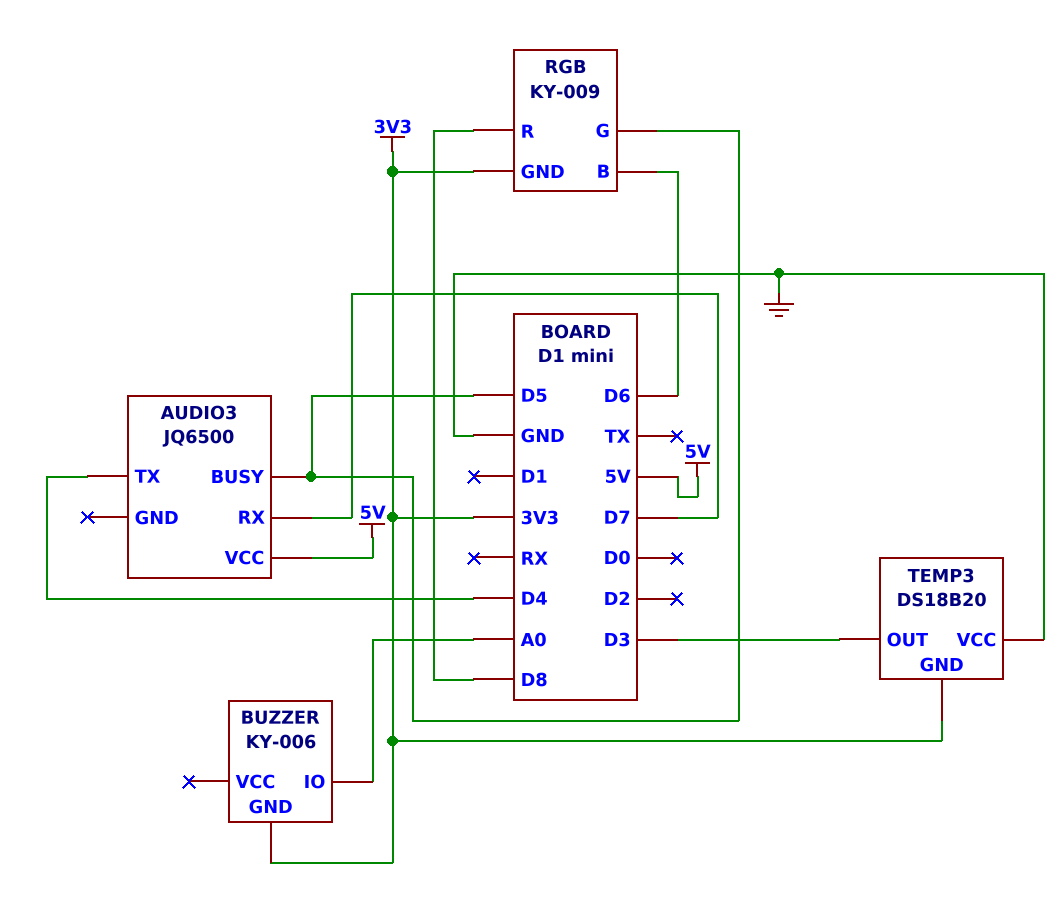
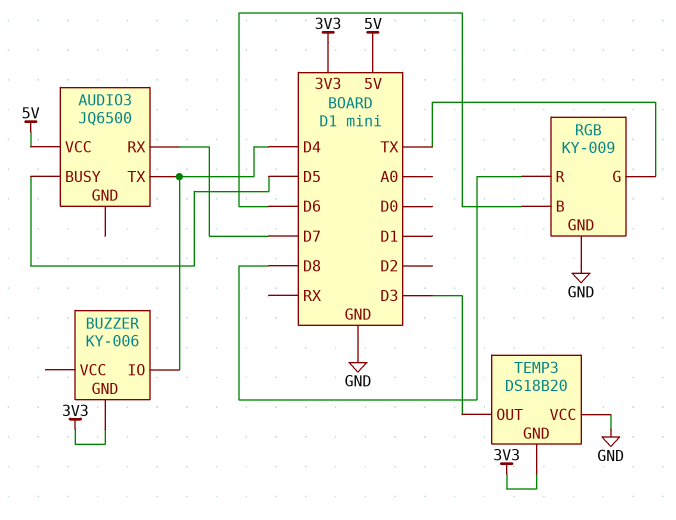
BUZZER pin IO: A0 -> D4
RGB pin G: D5 -> TX
RGB pin GND: 3V3 -> GND

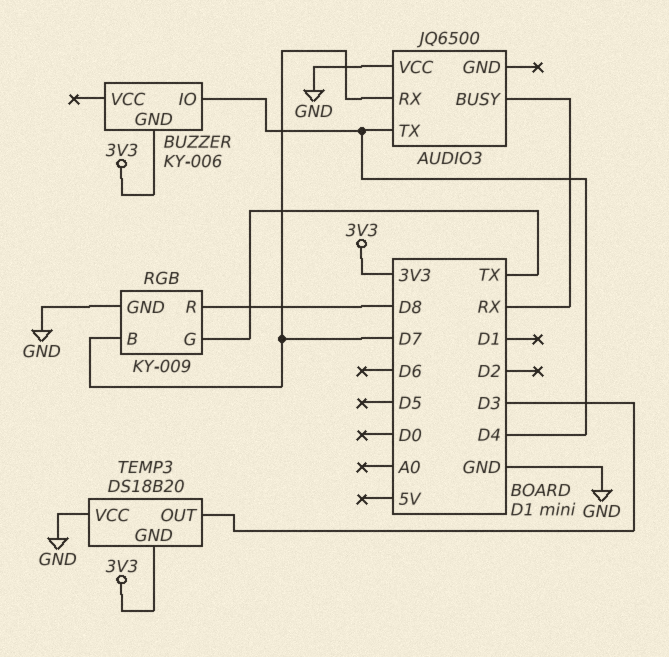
AUDIO3 pin BUSY: D5 -> RX
AUDIO3 pin VCC: 5V -> GND
RGB pin B: D6 -> D7

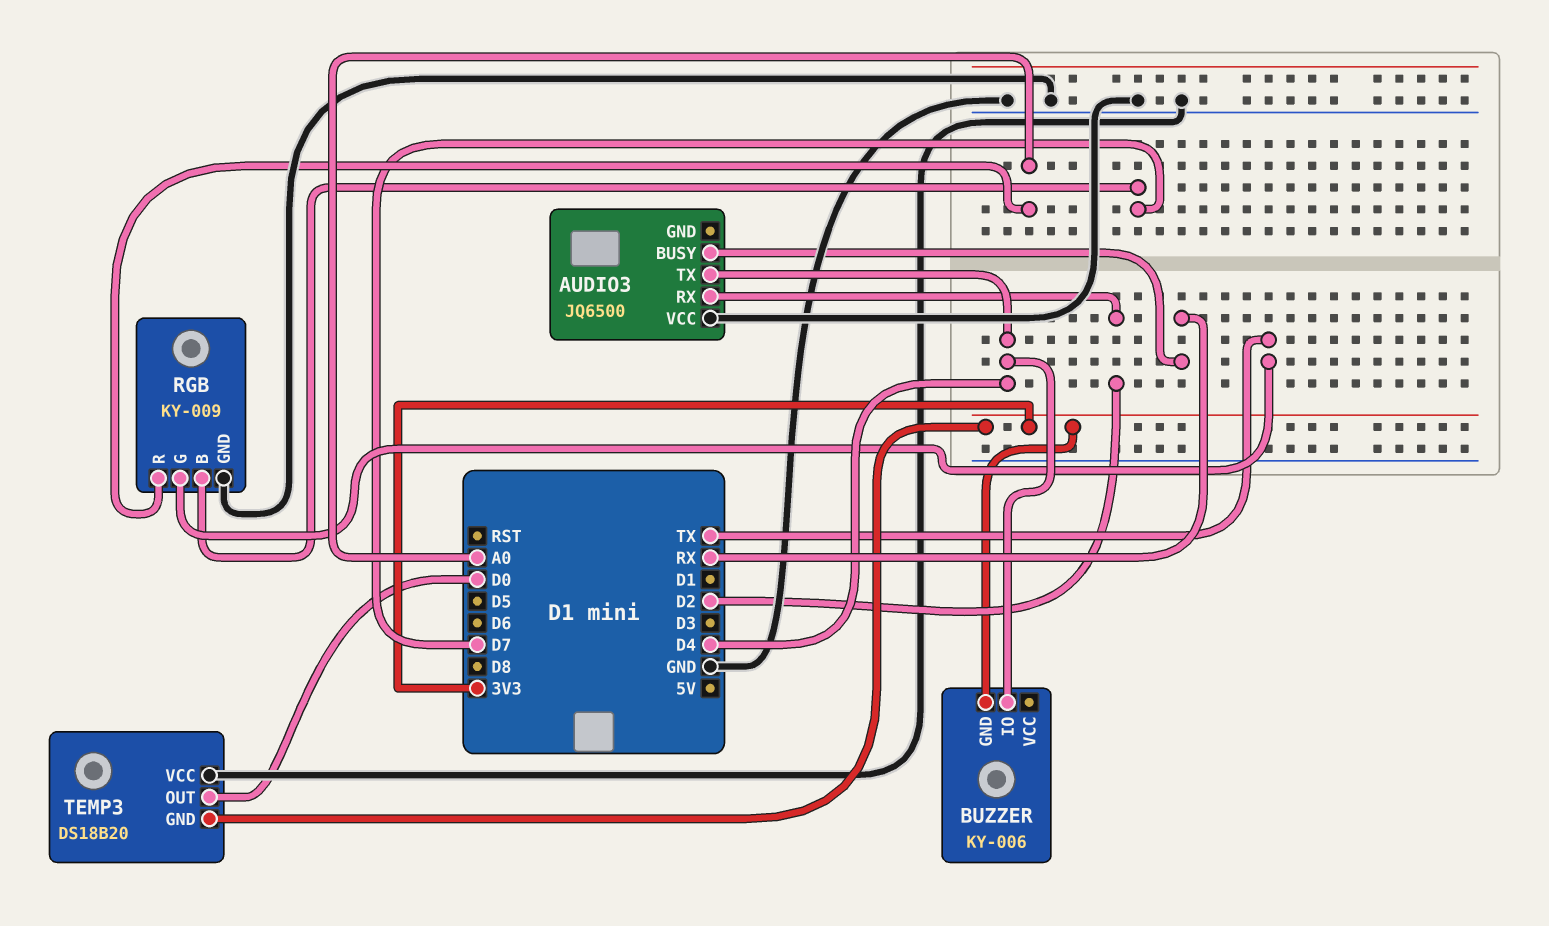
AUDIO3 pin RX: D7 -> D2
RGB pin R: D8 -> A0
TEMP3 pin OUT: D3 -> D0

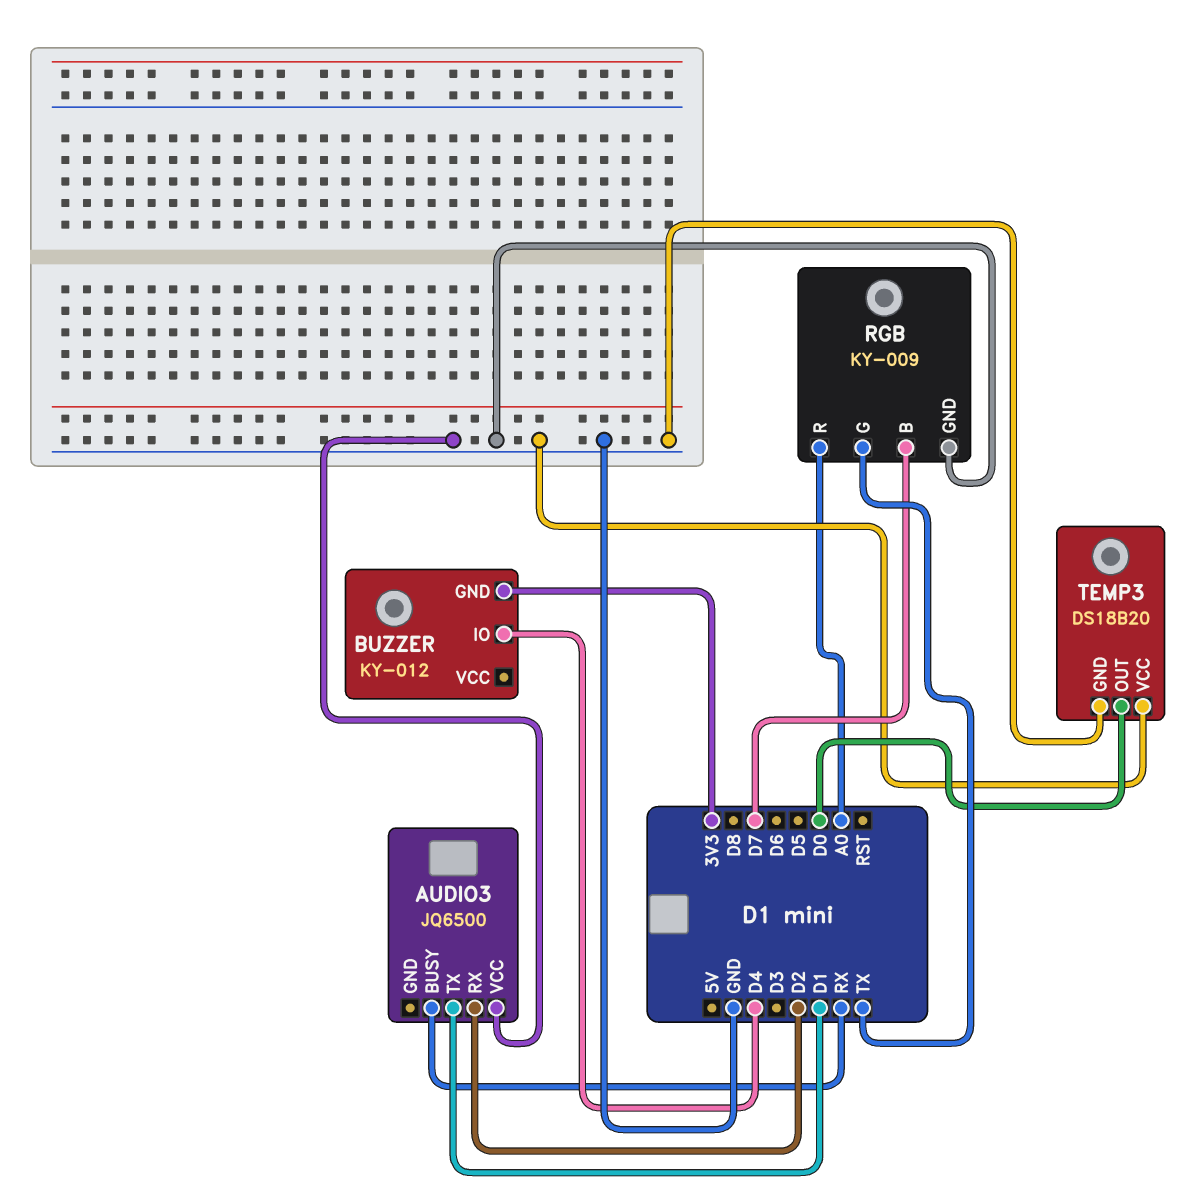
AUDIO3 pin TX: D4 -> D1
BUZZER: KY-006 -> KY-012
TEMP3 pin GND: 3V3 -> GND

